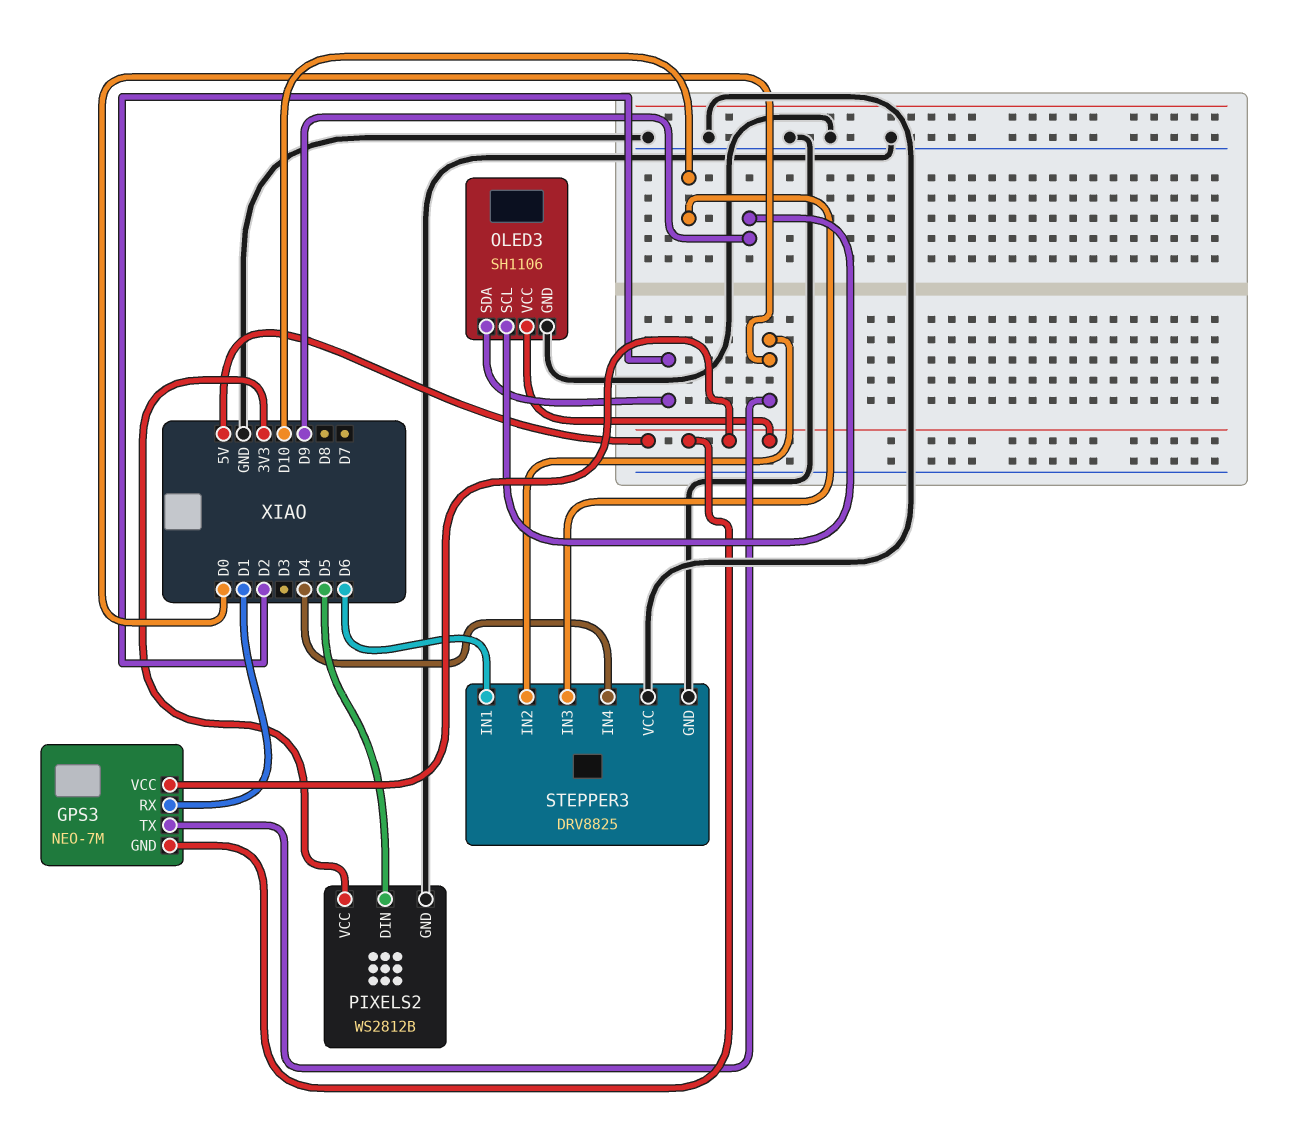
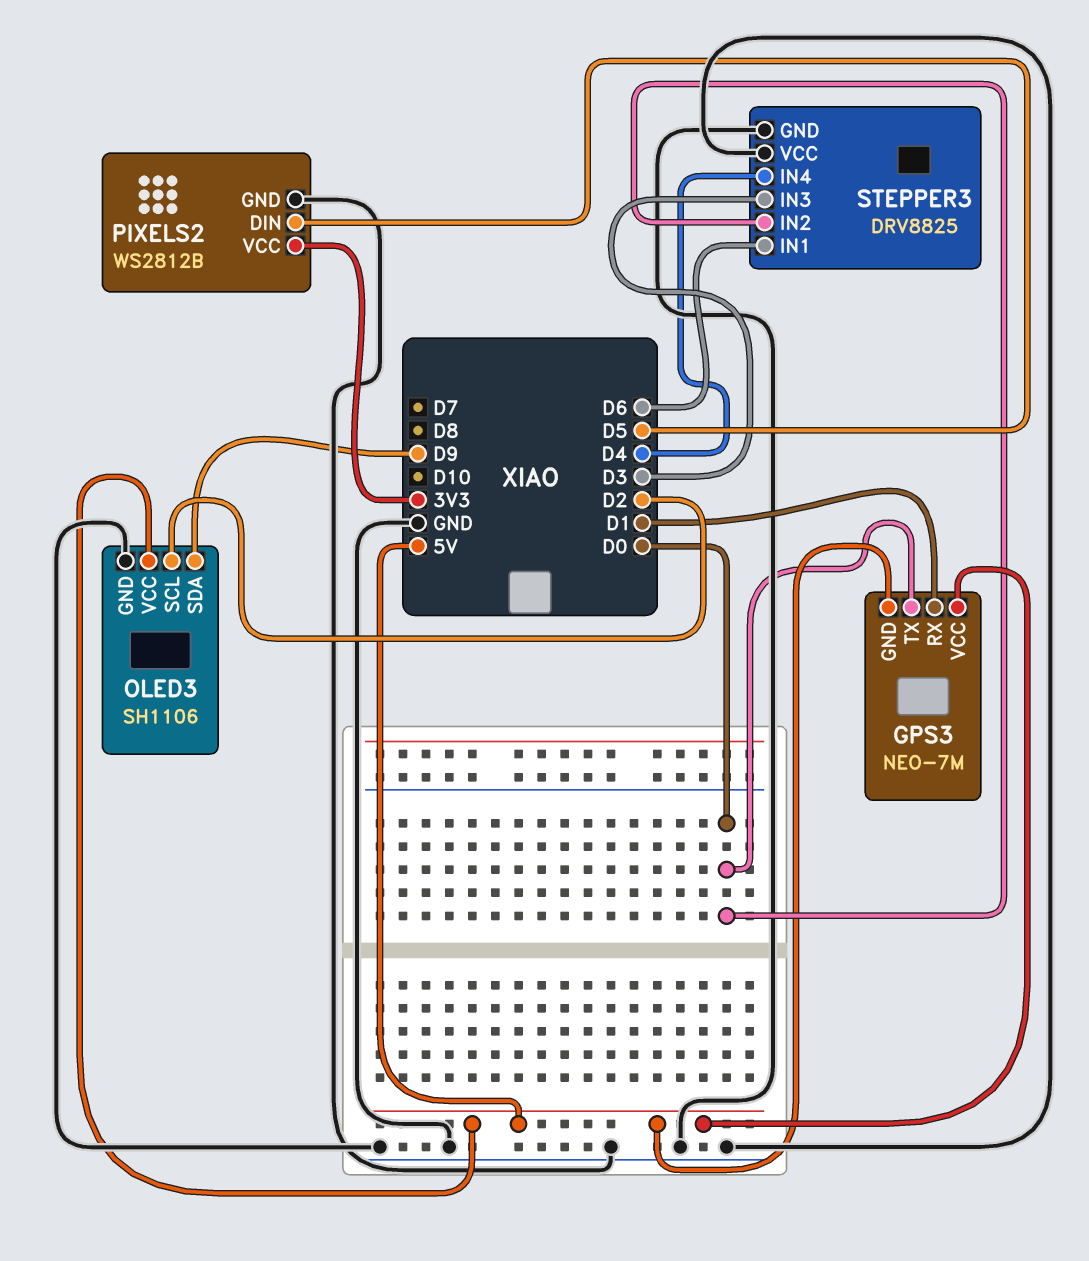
OLED3 pin SCL: D9 -> D2
OLED3 pin SDA: D2 -> D9
STEPPER3 pin IN3: D10 -> D3

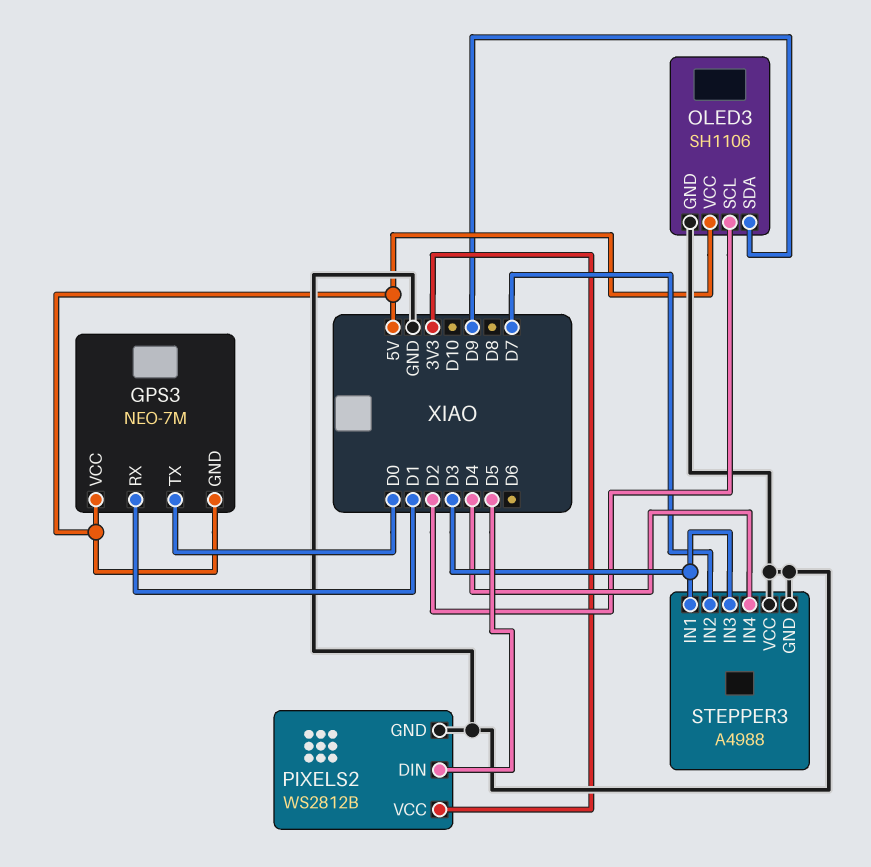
STEPPER3: DRV8825 -> A4988
STEPPER3 pin IN1: D6 -> D3
STEPPER3 pin IN2: D0 -> D7

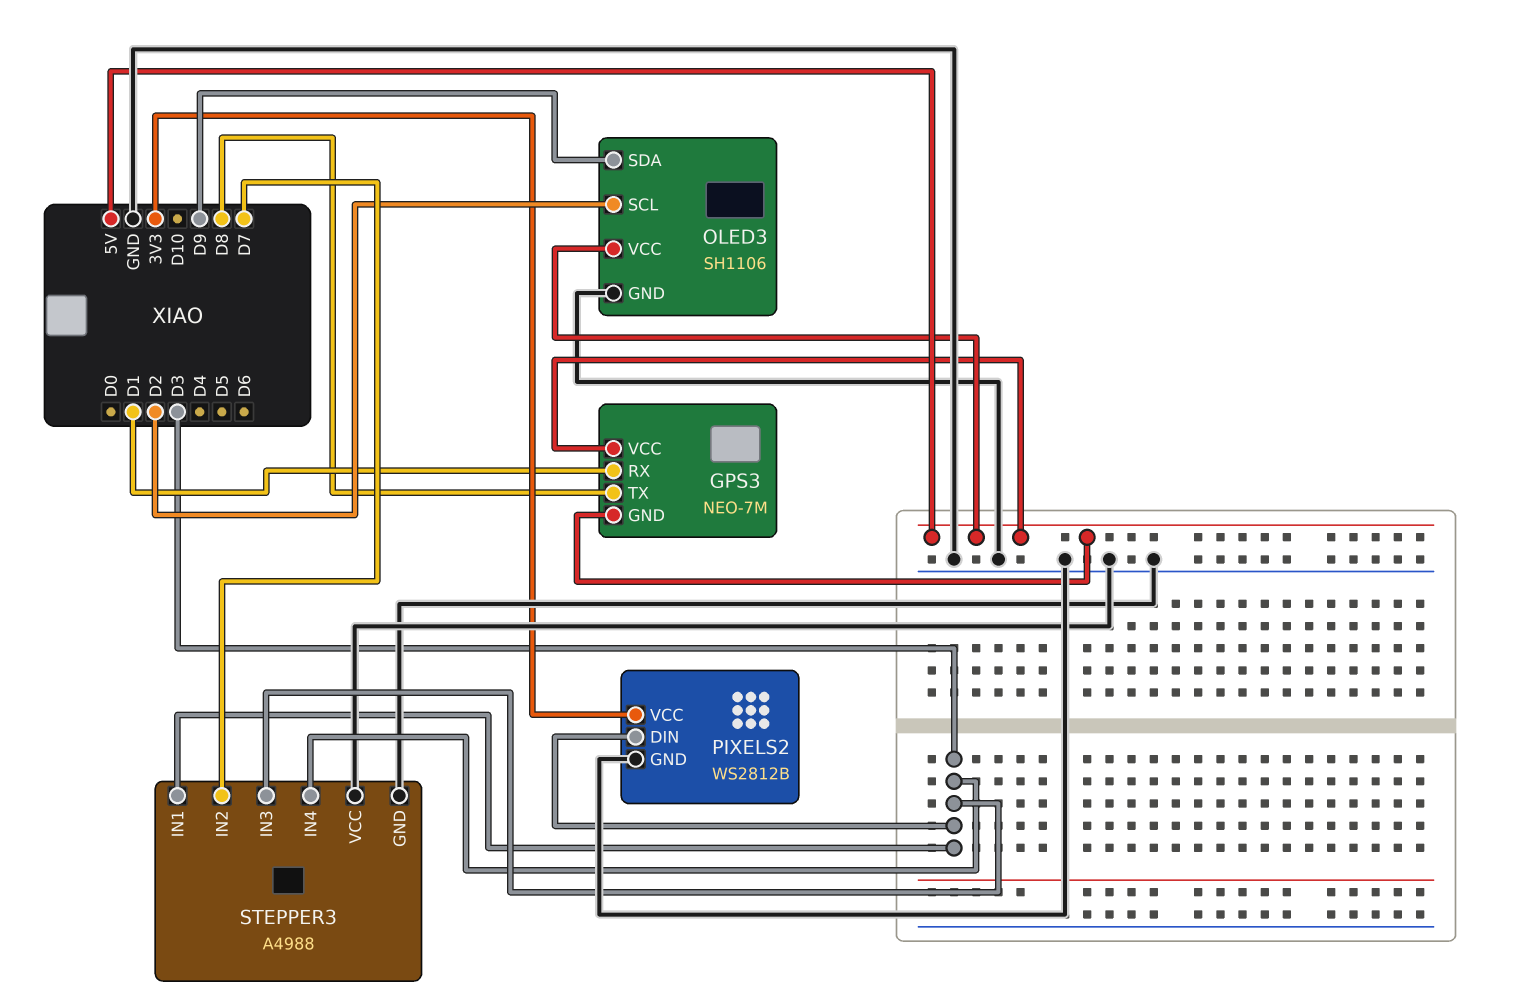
GPS3 pin TX: D0 -> D8
PIXELS2 pin DIN: D5 -> D3
STEPPER3 pin IN4: D4 -> D3

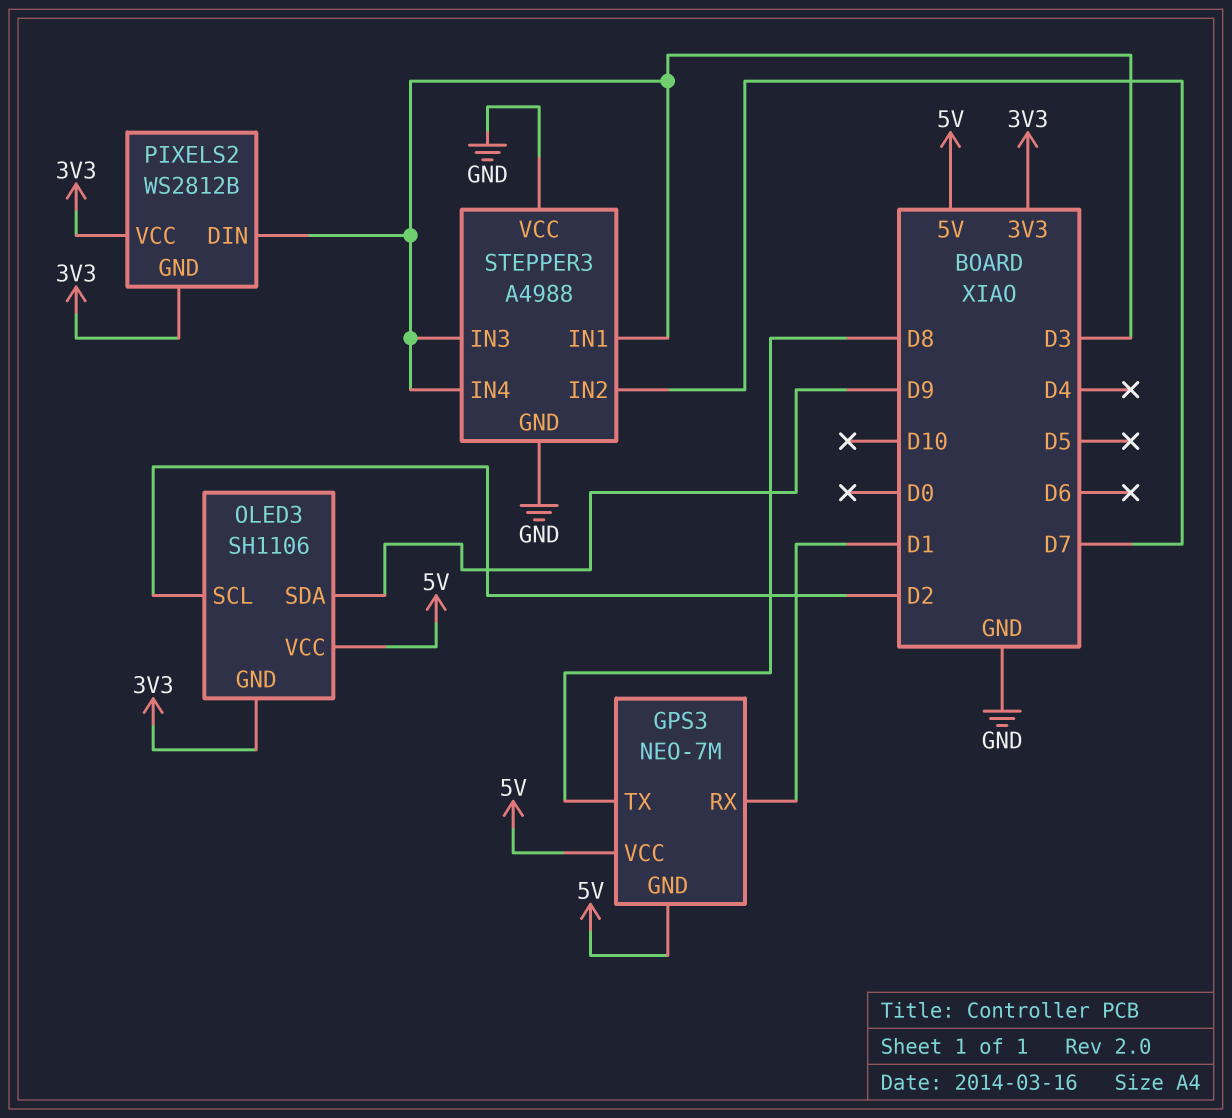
OLED3 pin GND: GND -> 3V3
PIXELS2 pin GND: GND -> 3V3

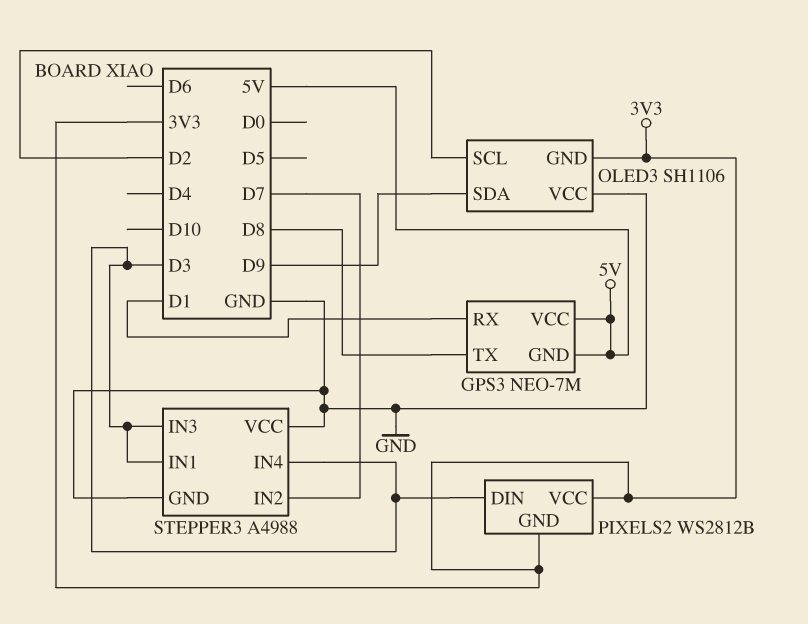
OLED3 pin VCC: 5V -> GND

